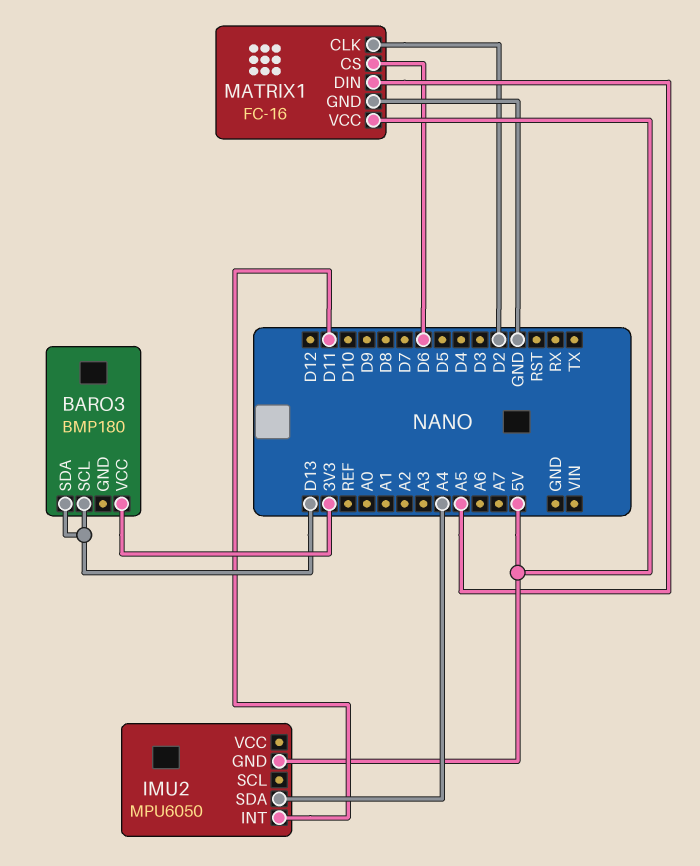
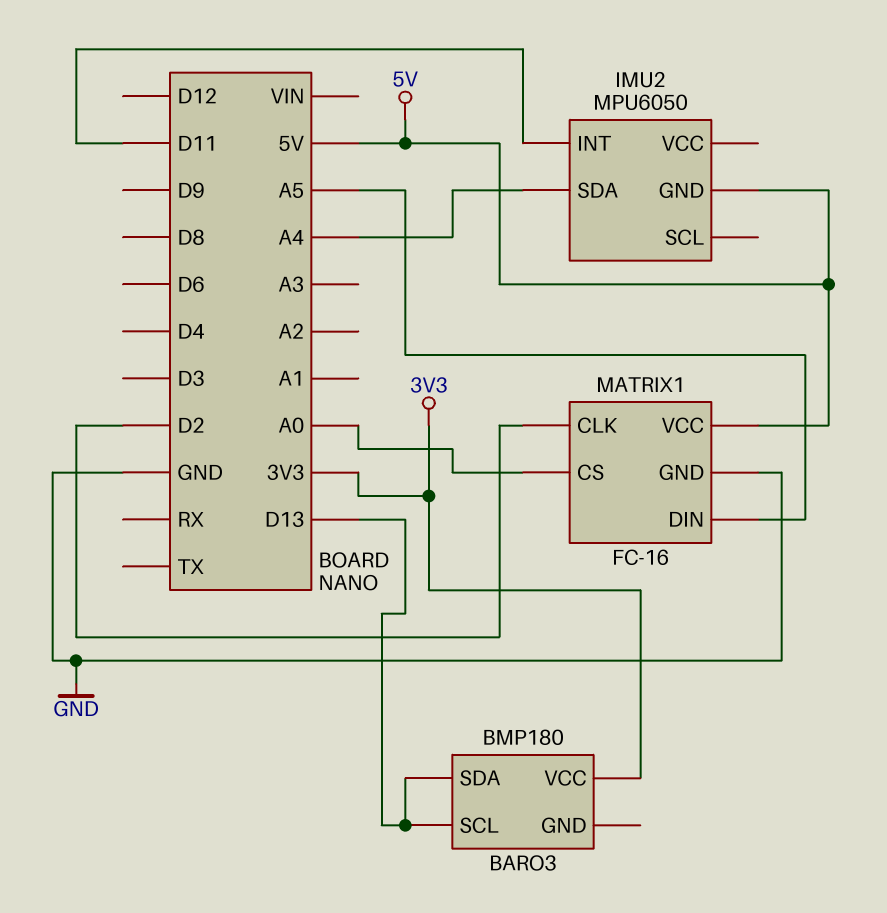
MATRIX1 pin CS: D6 -> A0

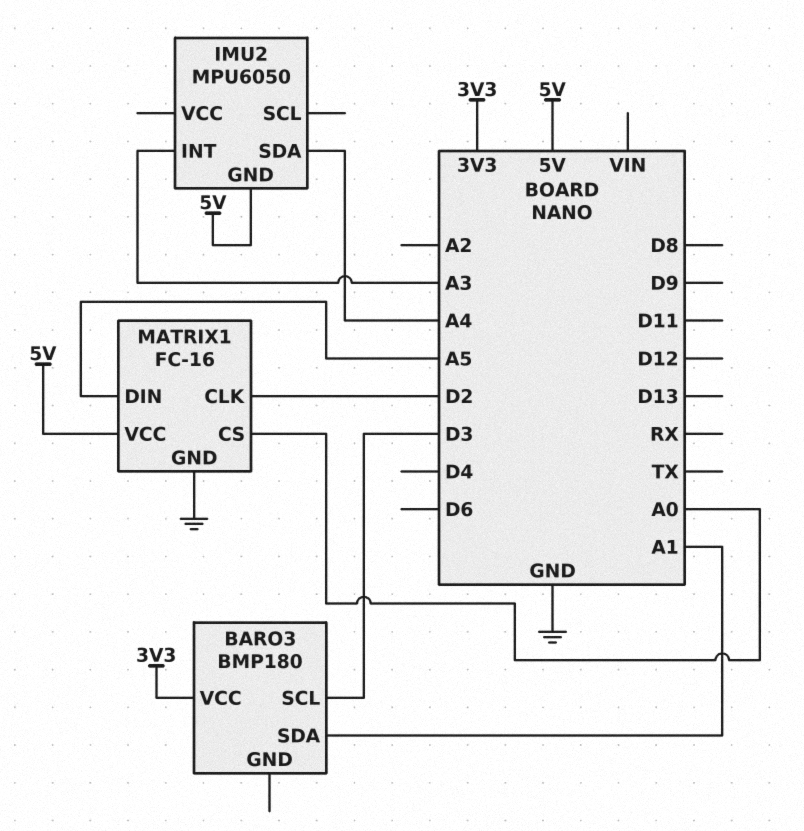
BARO3 pin SCL: D13 -> D3
BARO3 pin SDA: D13 -> A1
IMU2 pin INT: D11 -> A3

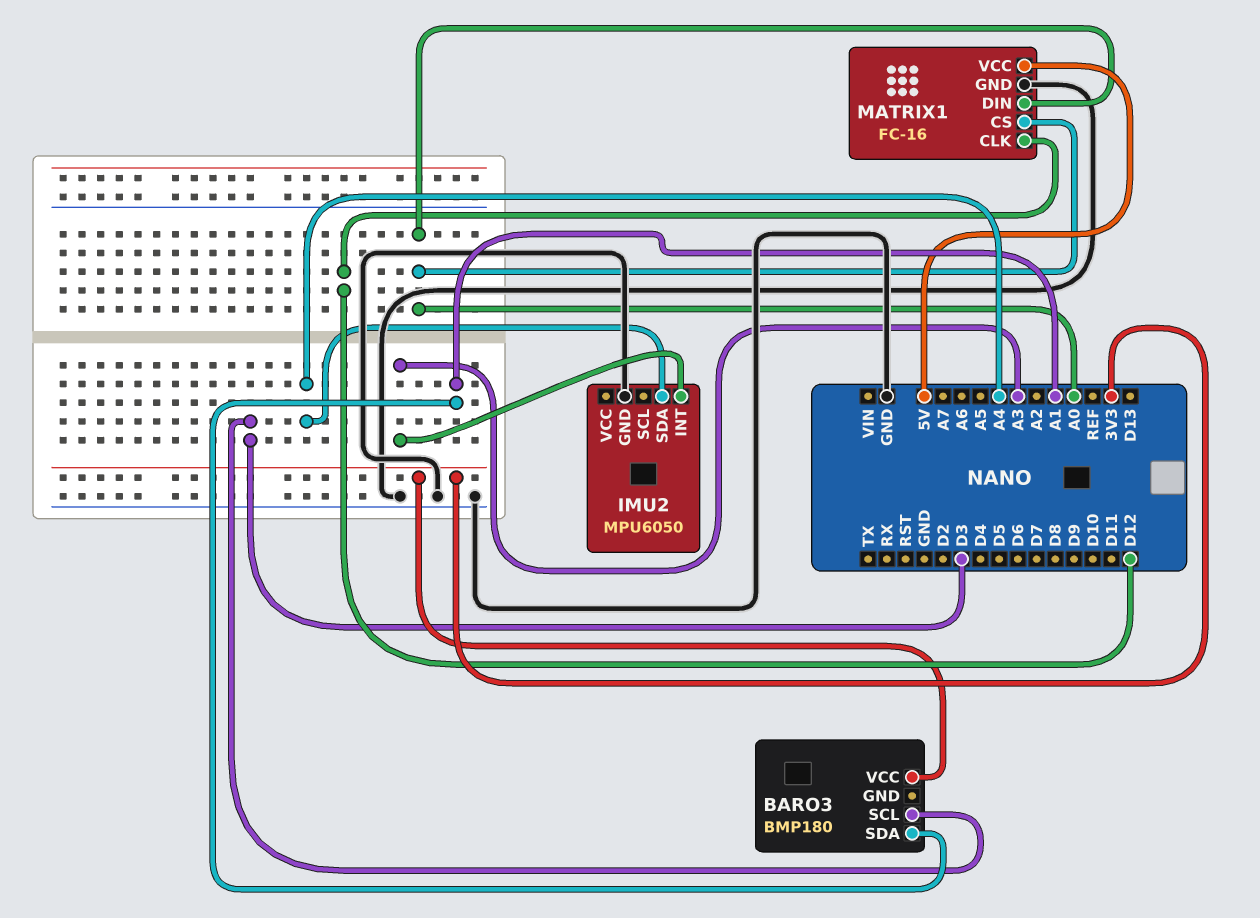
IMU2 pin GND: 5V -> GND
MATRIX1 pin CLK: D2 -> D12
MATRIX1 pin DIN: A5 -> A0

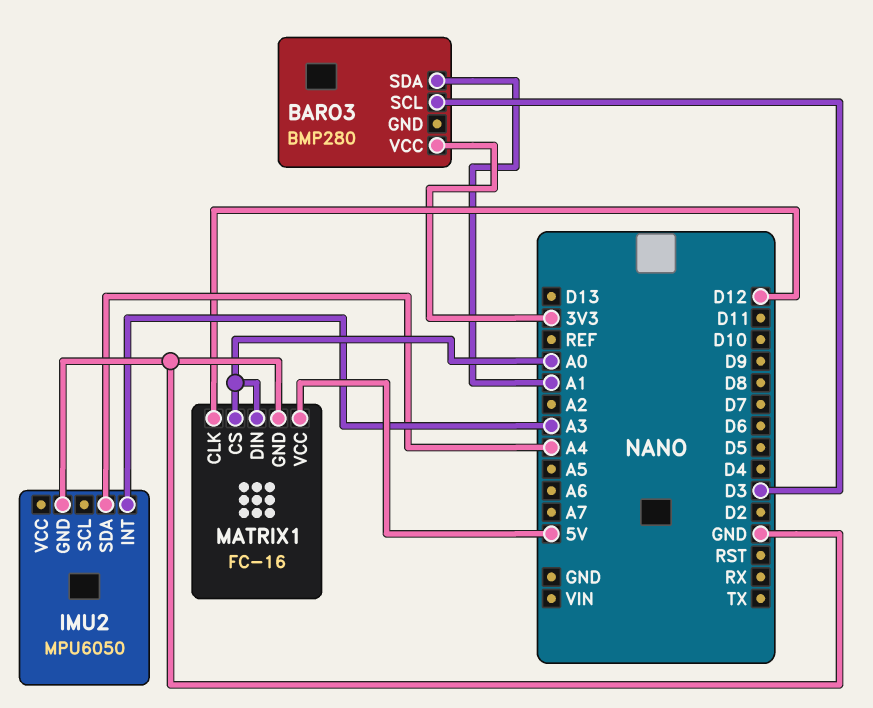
BARO3: BMP180 -> BMP280

